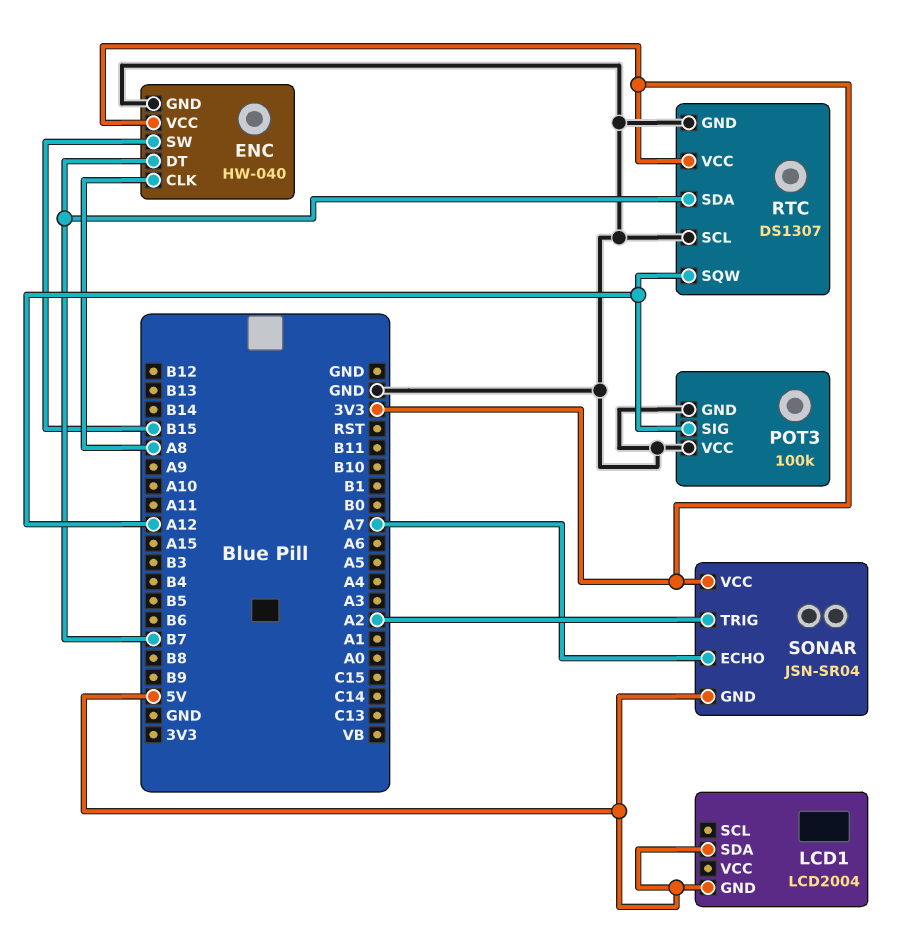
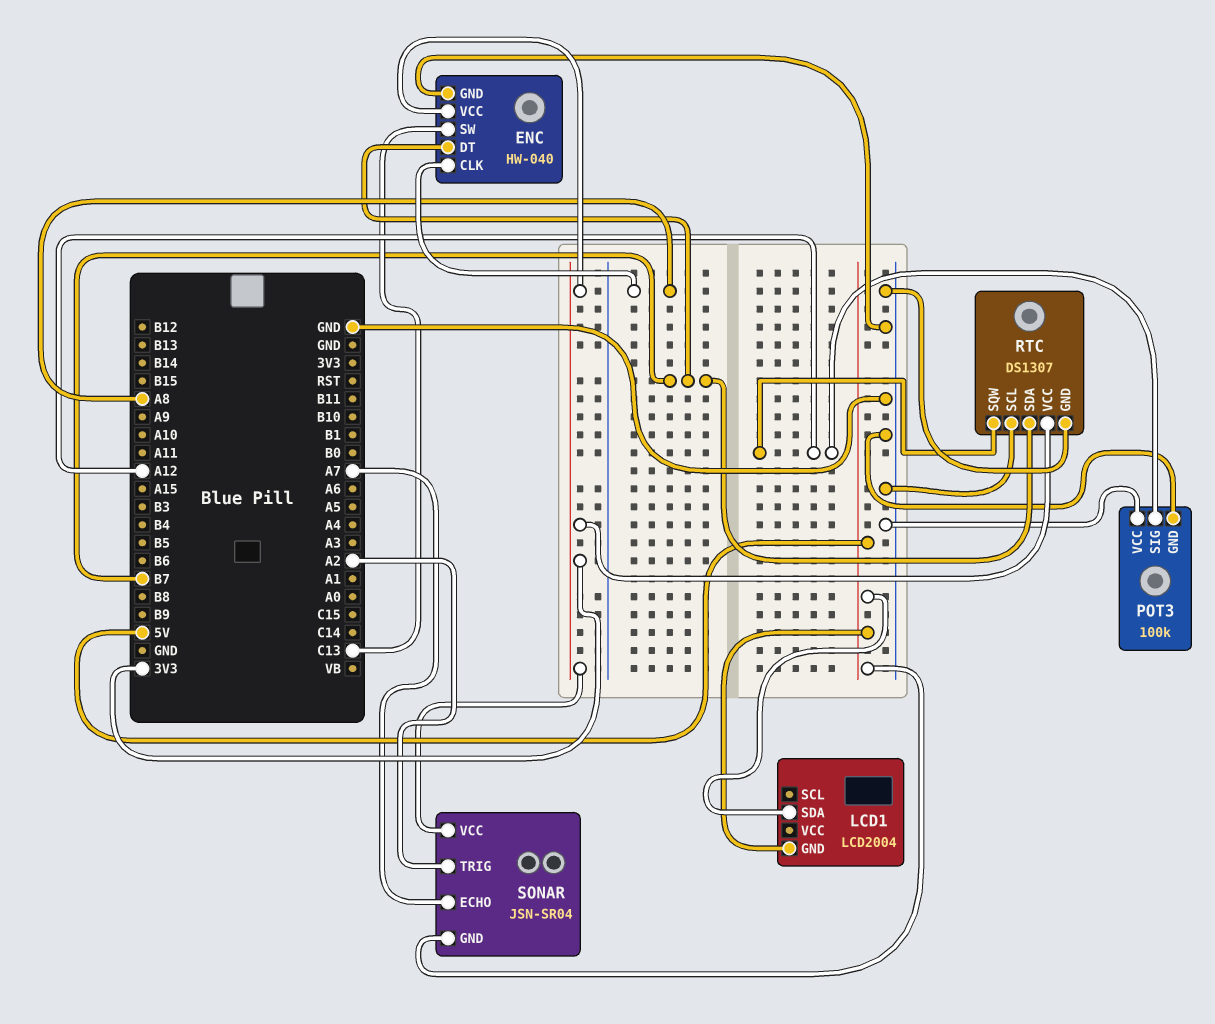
ENC pin SW: B15 -> C13

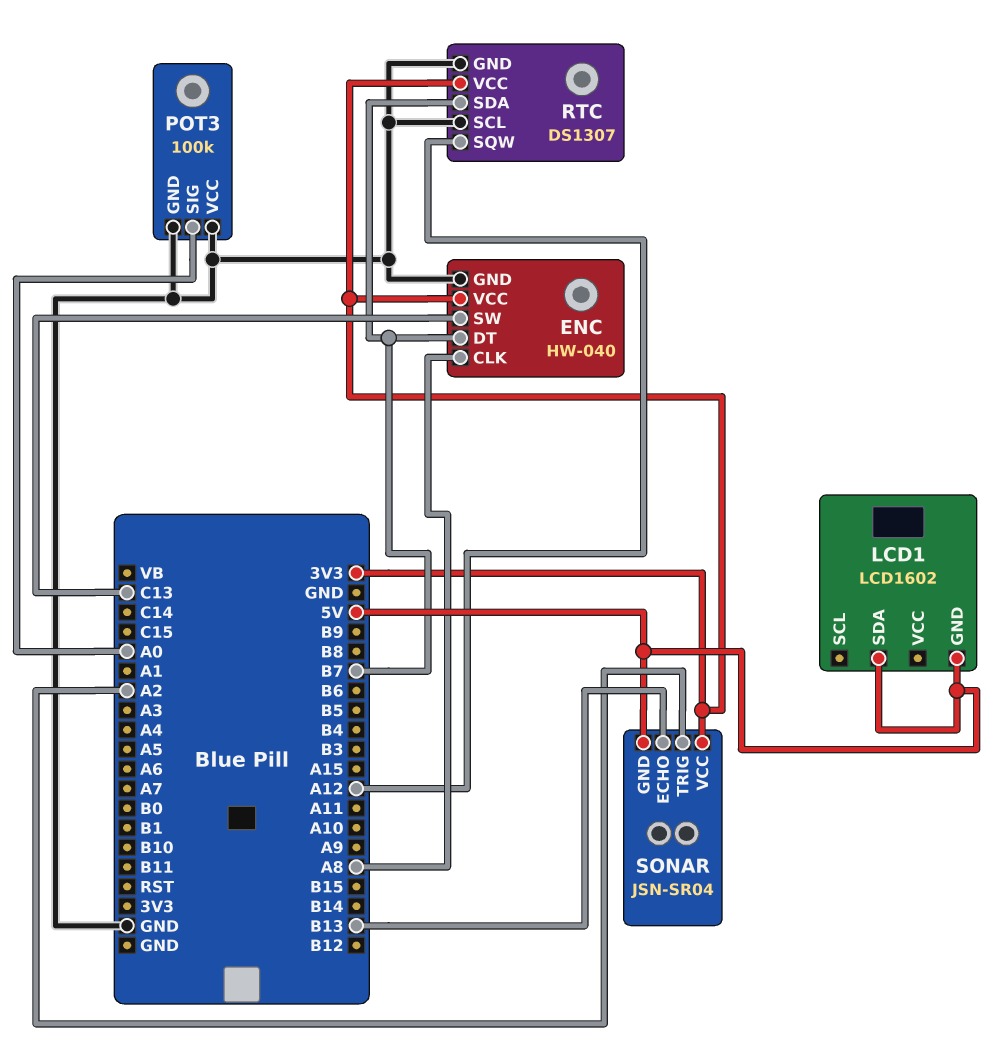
LCD1: LCD2004 -> LCD1602
POT3 pin SIG: A12 -> A0
SONAR pin ECHO: A7 -> B13

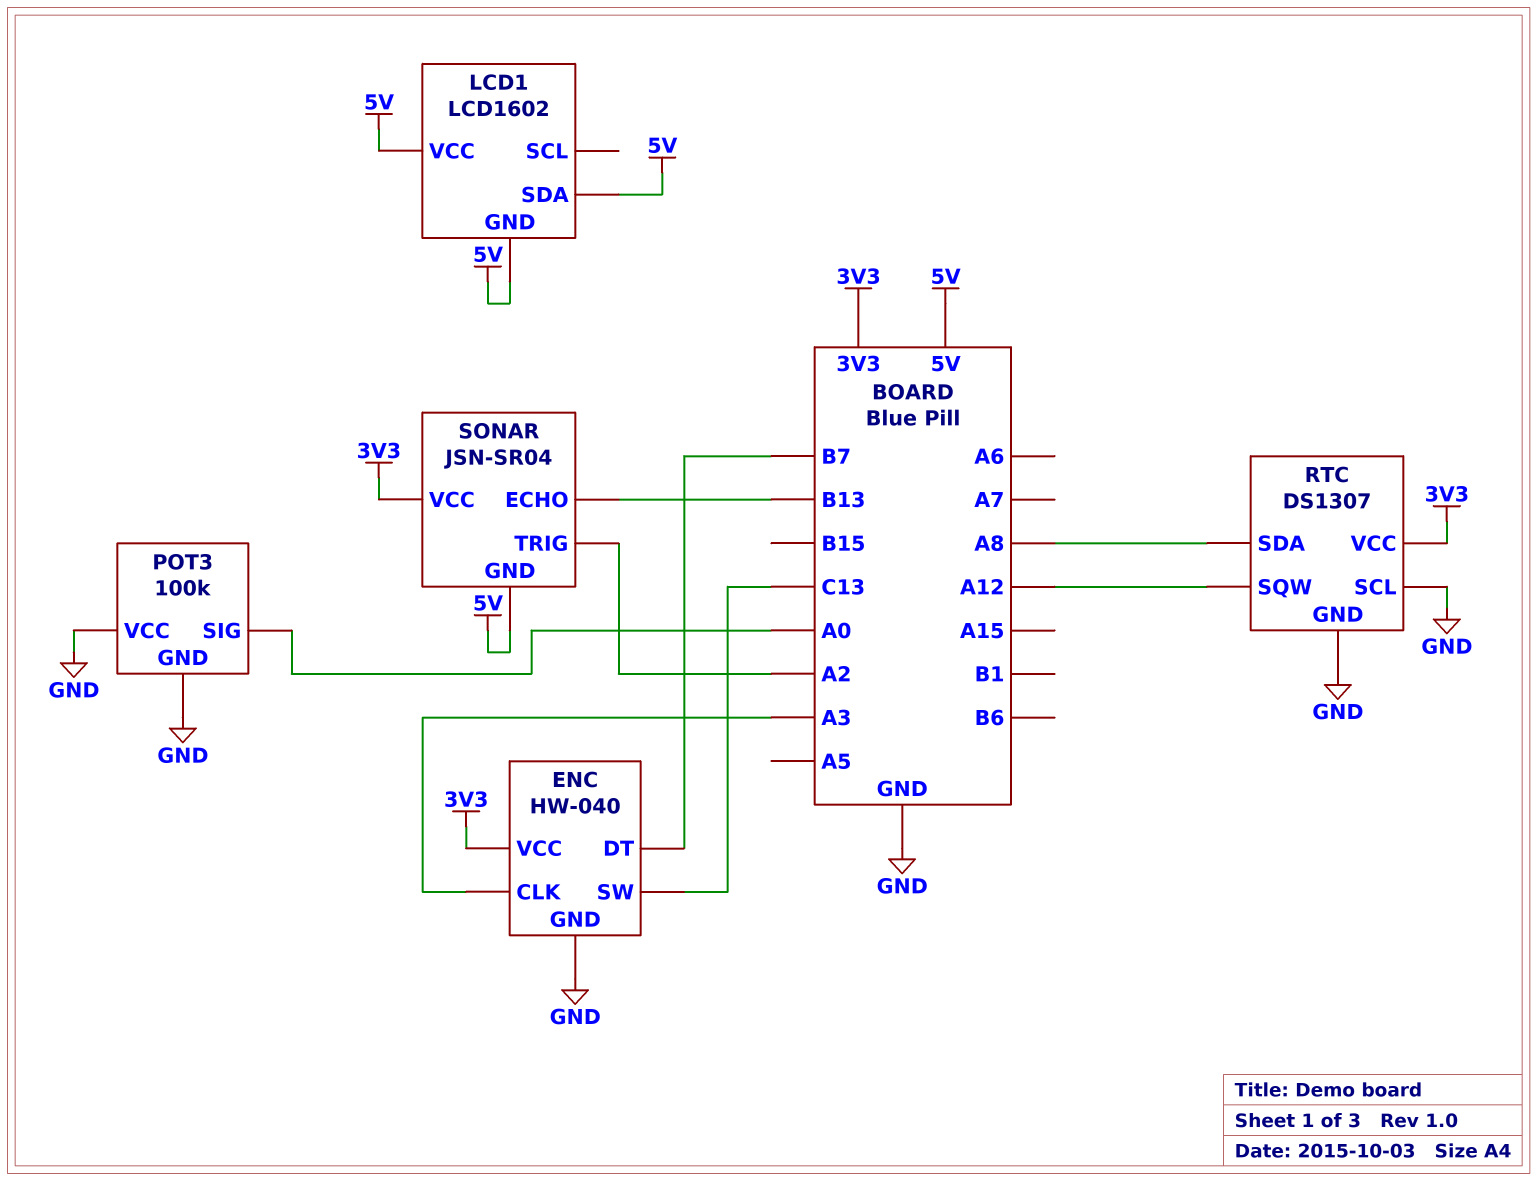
ENC pin CLK: A8 -> A3
LCD1 pin VCC: none -> 5V
RTC pin SDA: B7 -> A8

